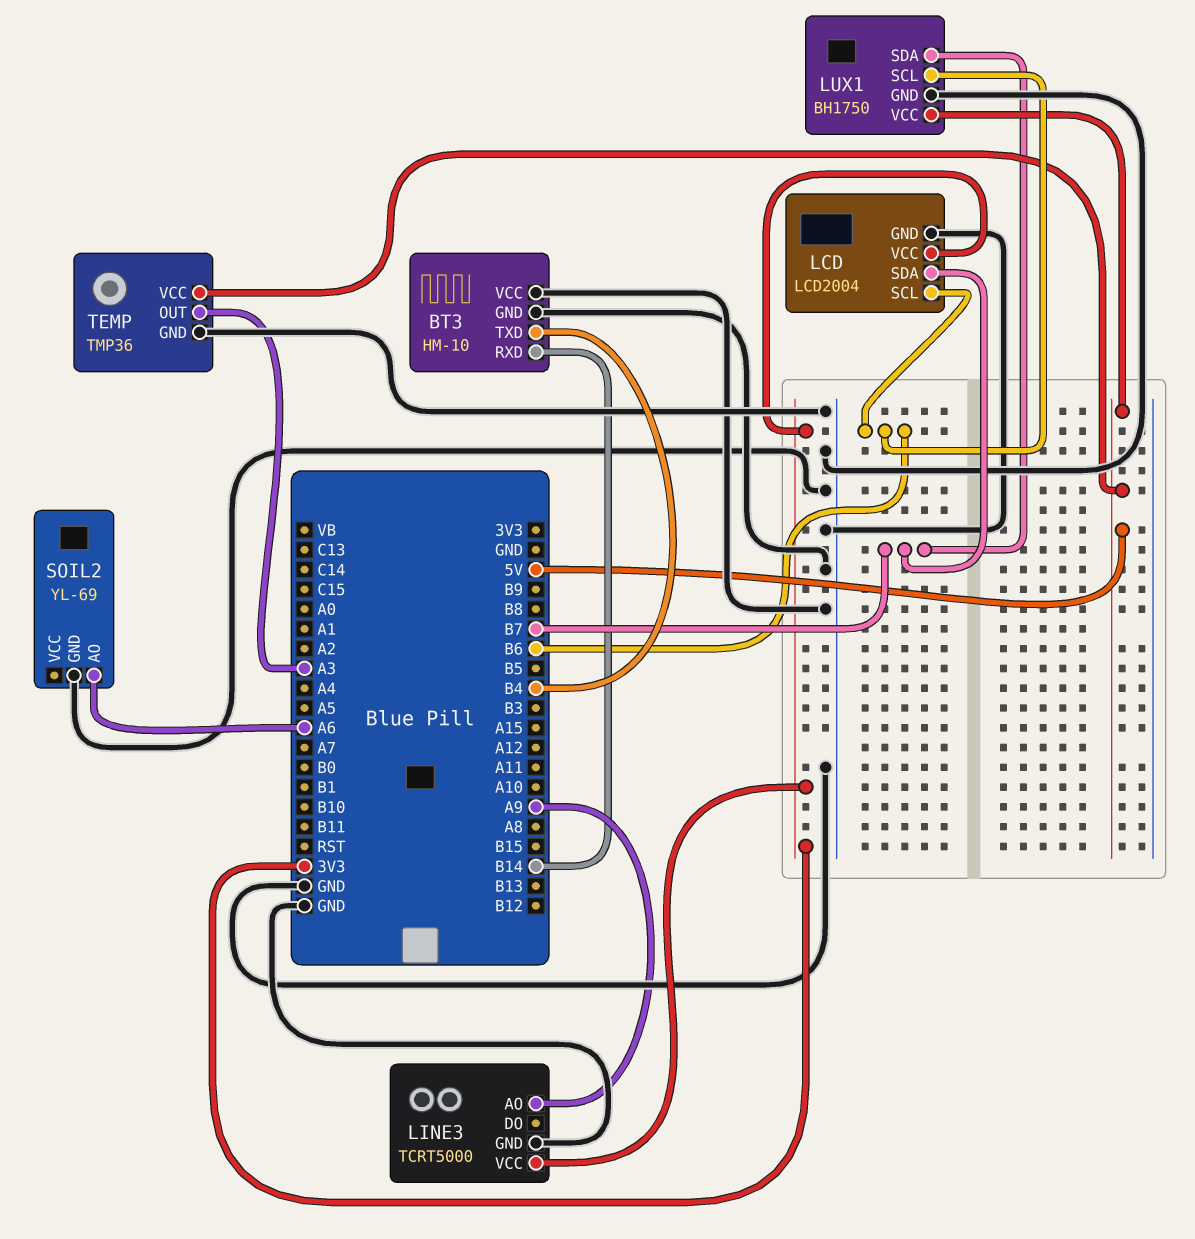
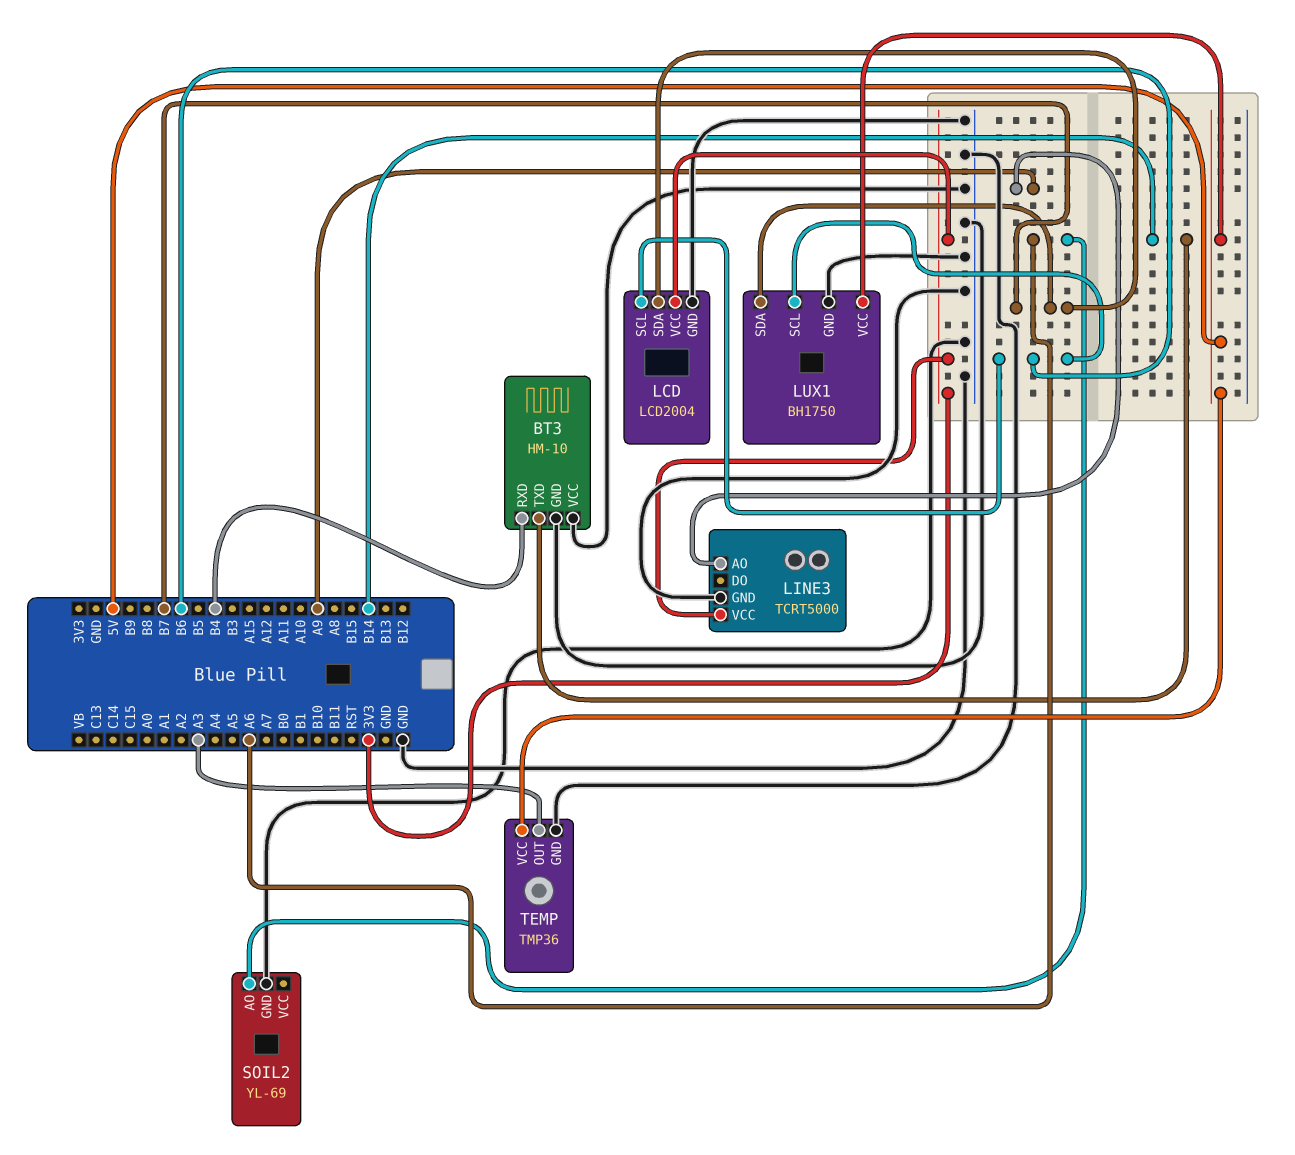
BT3 pin RXD: B14 -> B4
BT3 pin TXD: B4 -> B14

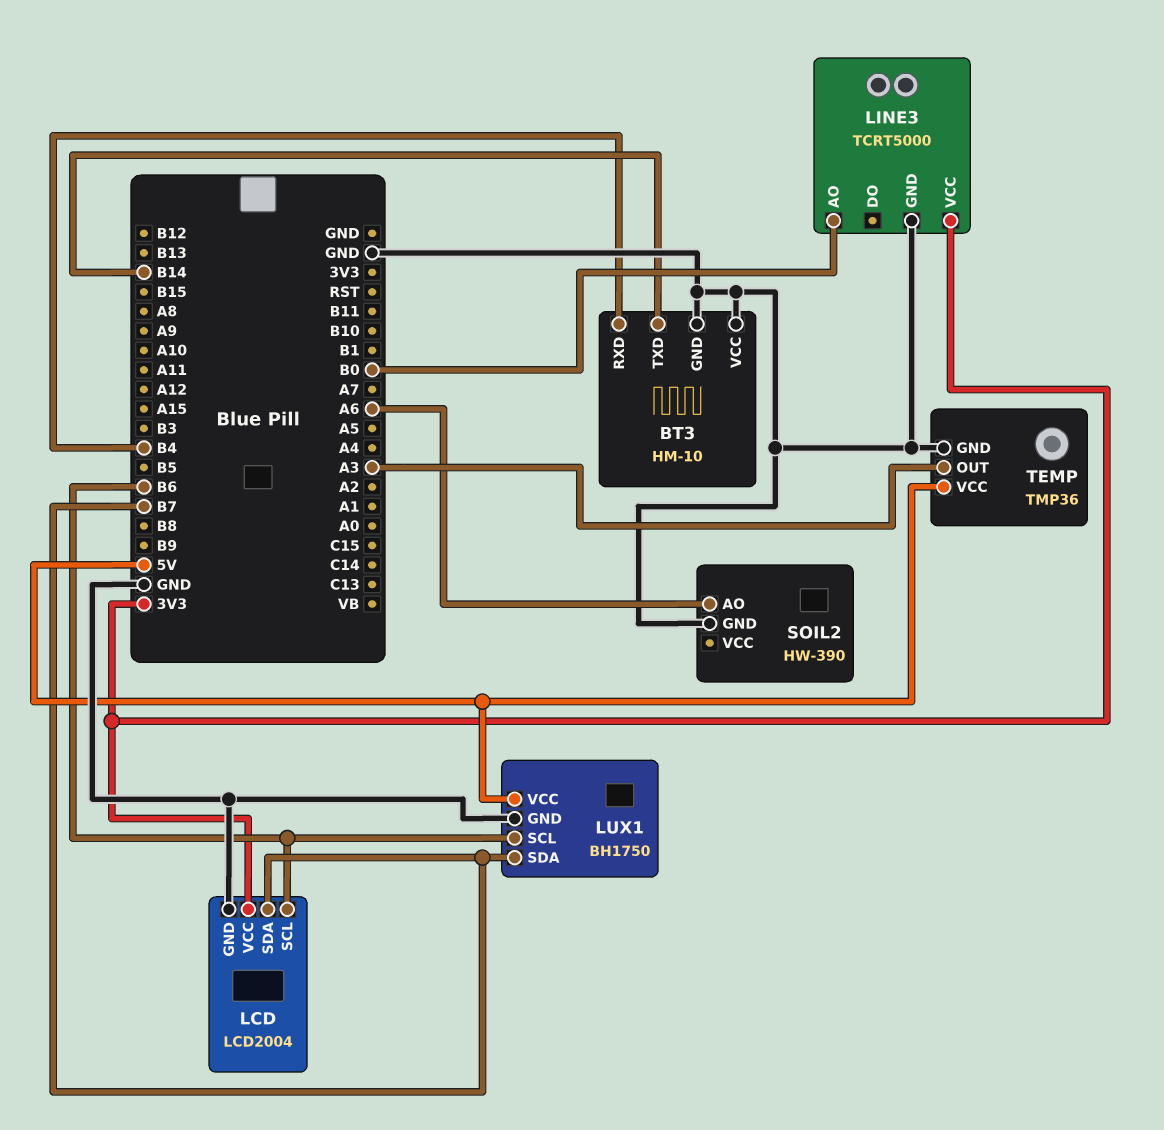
LINE3 pin AO: A9 -> B0
SOIL2: YL-69 -> HW-390

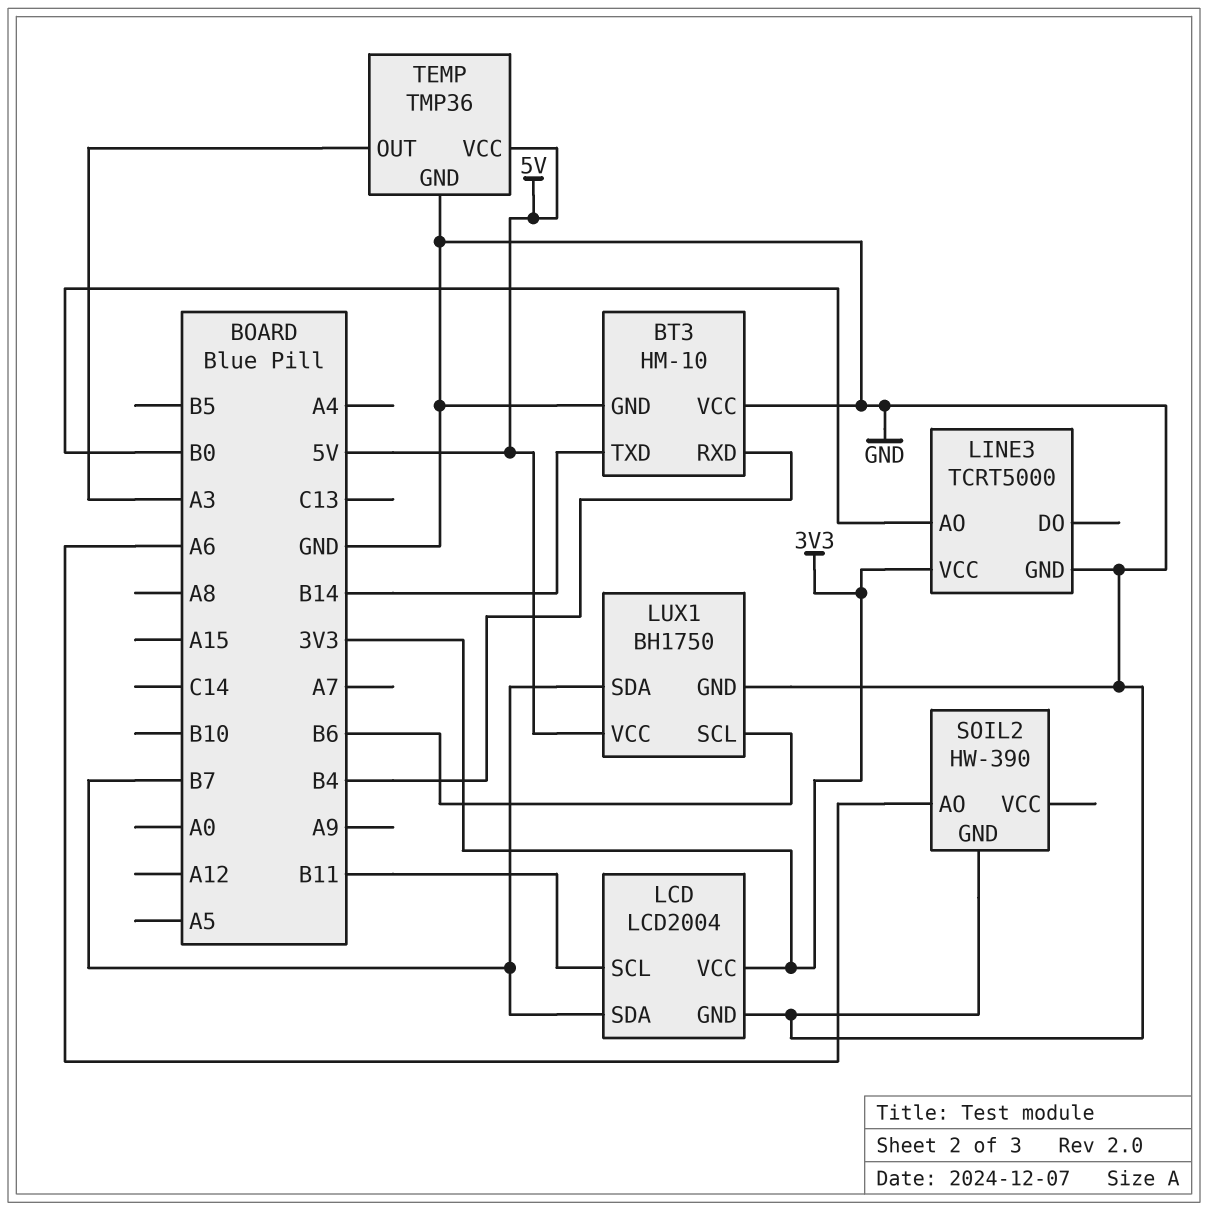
LCD pin SCL: B6 -> B11

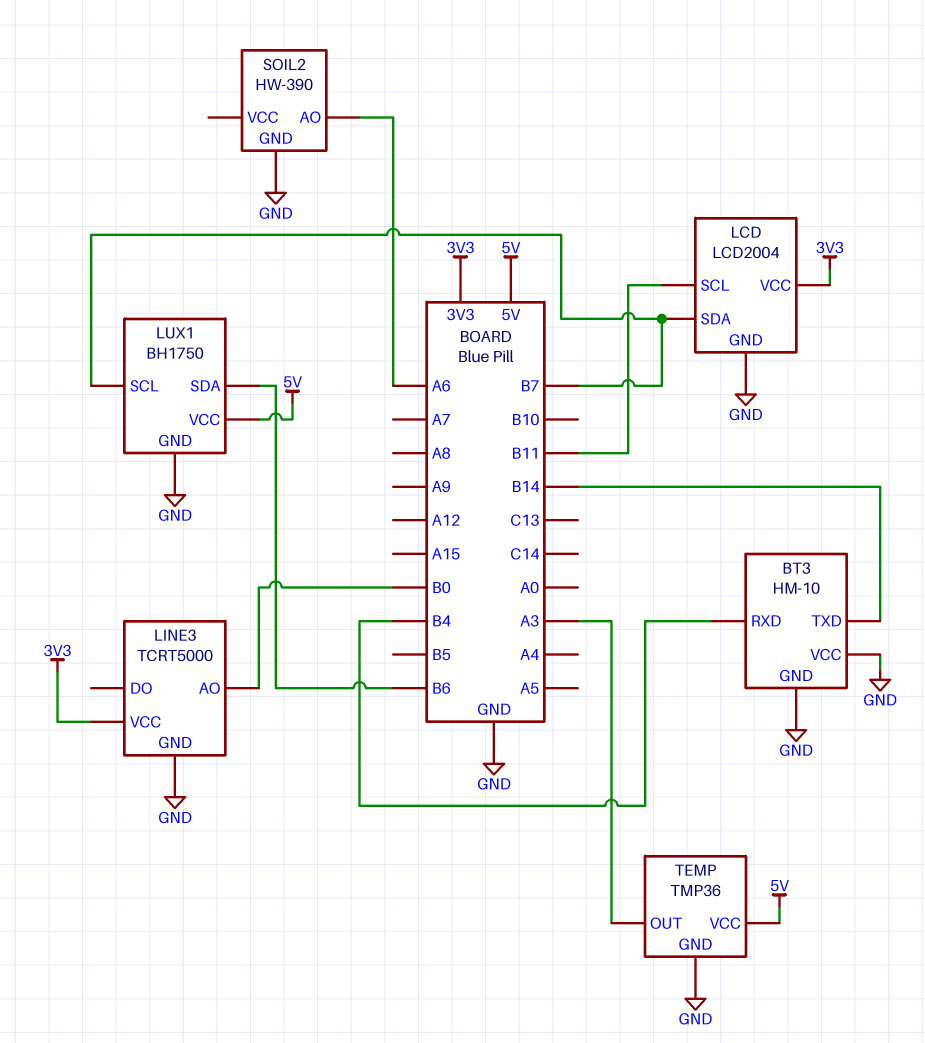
LUX1 pin SCL: B6 -> B7
LUX1 pin SDA: B7 -> B6

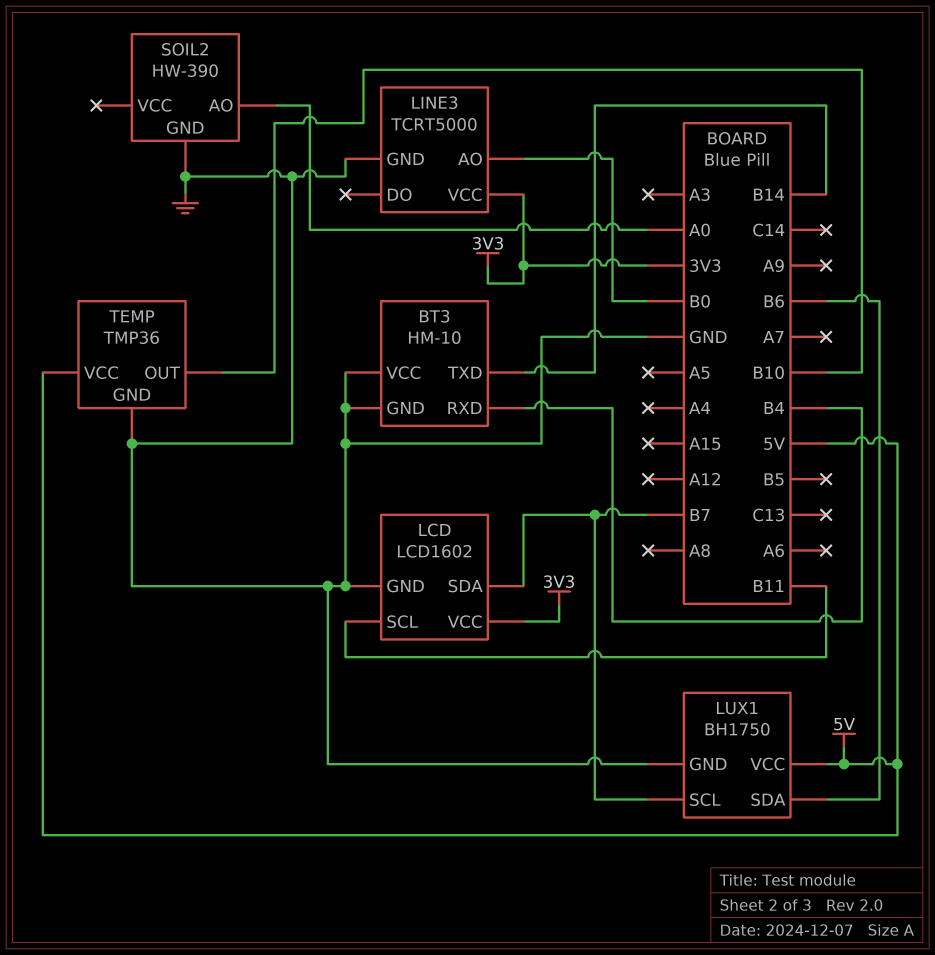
LCD: LCD2004 -> LCD1602
SOIL2 pin AO: A6 -> A0
TEMP pin OUT: A3 -> B10

